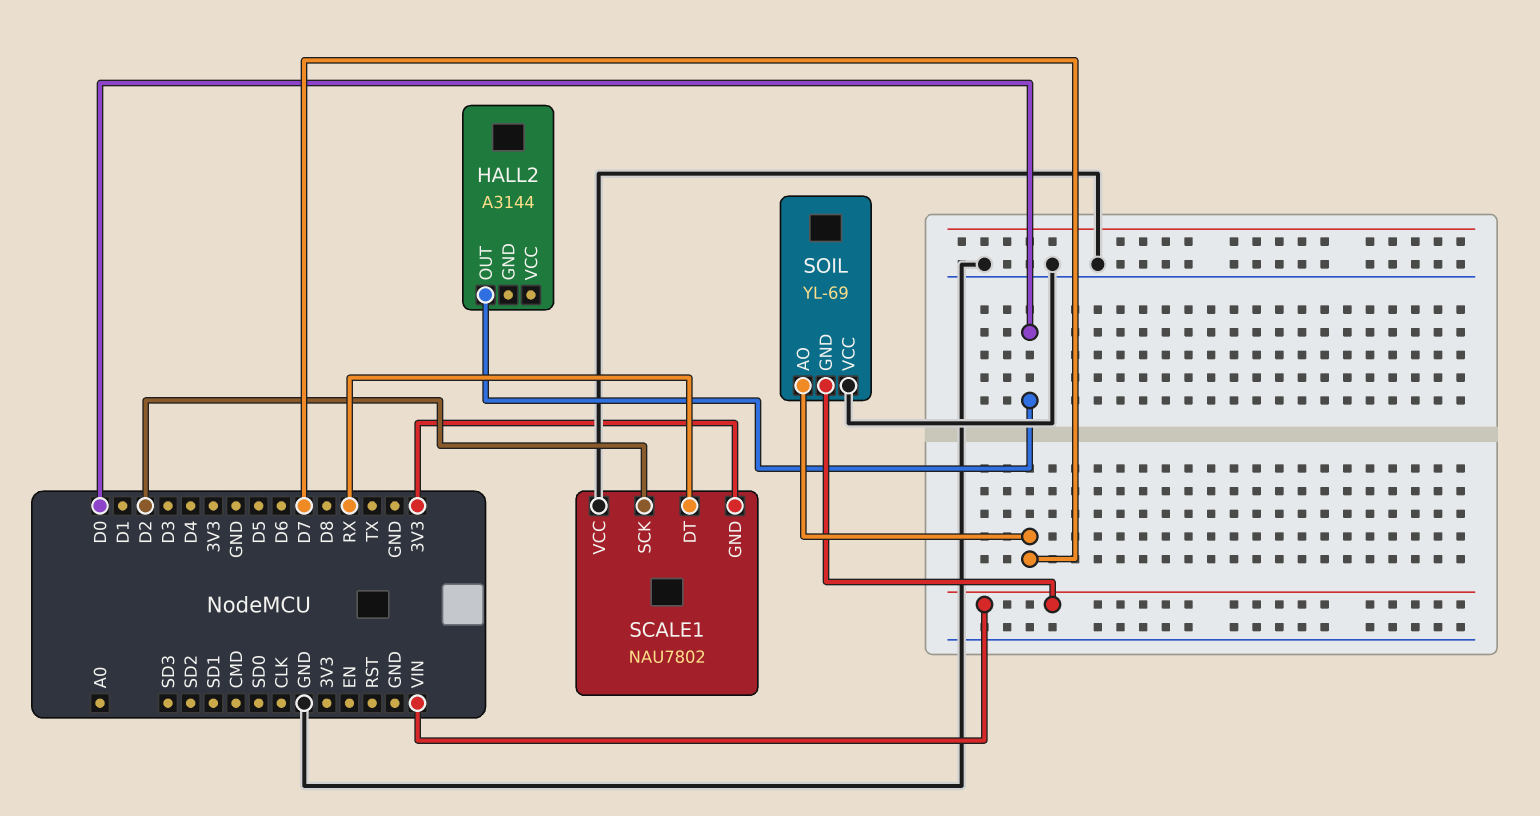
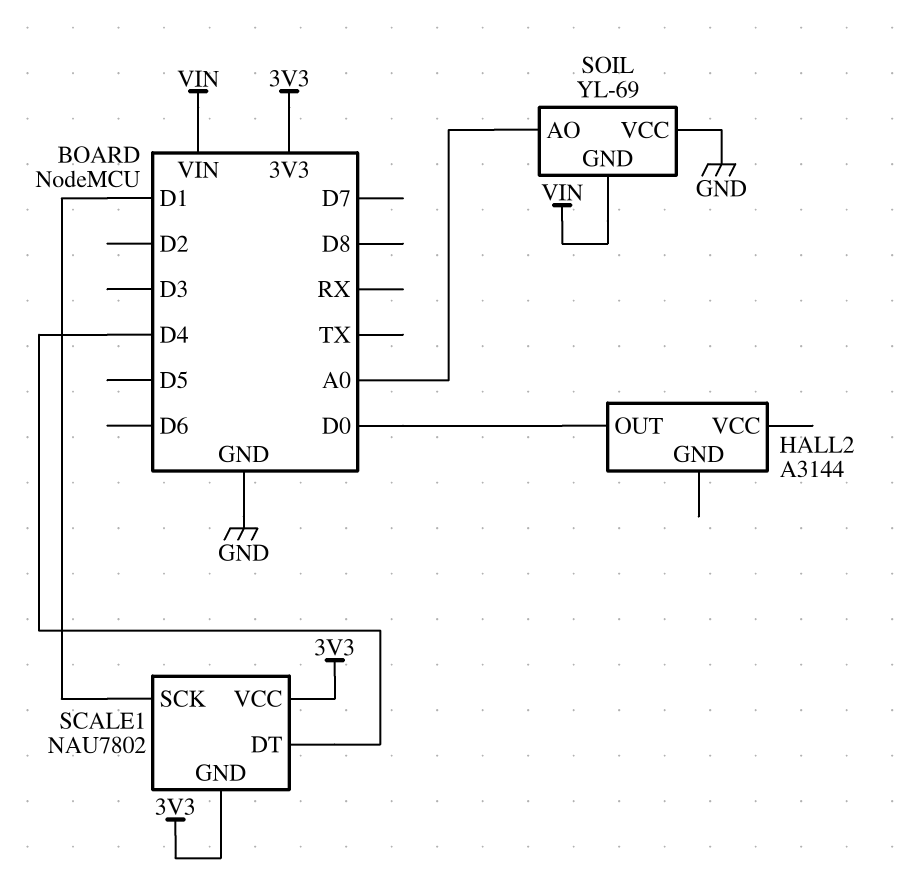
SCALE1 pin DT: RX -> D4
SCALE1 pin SCK: D2 -> D1
SCALE1 pin VCC: GND -> 3V3
SOIL pin AO: D7 -> A0

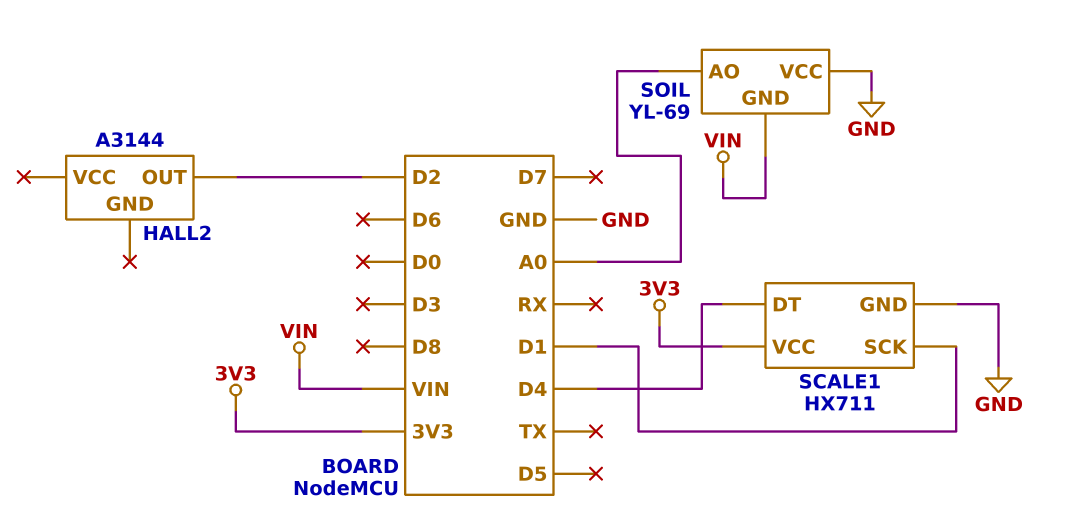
HALL2 pin OUT: D0 -> D2
SCALE1: NAU7802 -> HX711
SCALE1 pin GND: 3V3 -> GND

